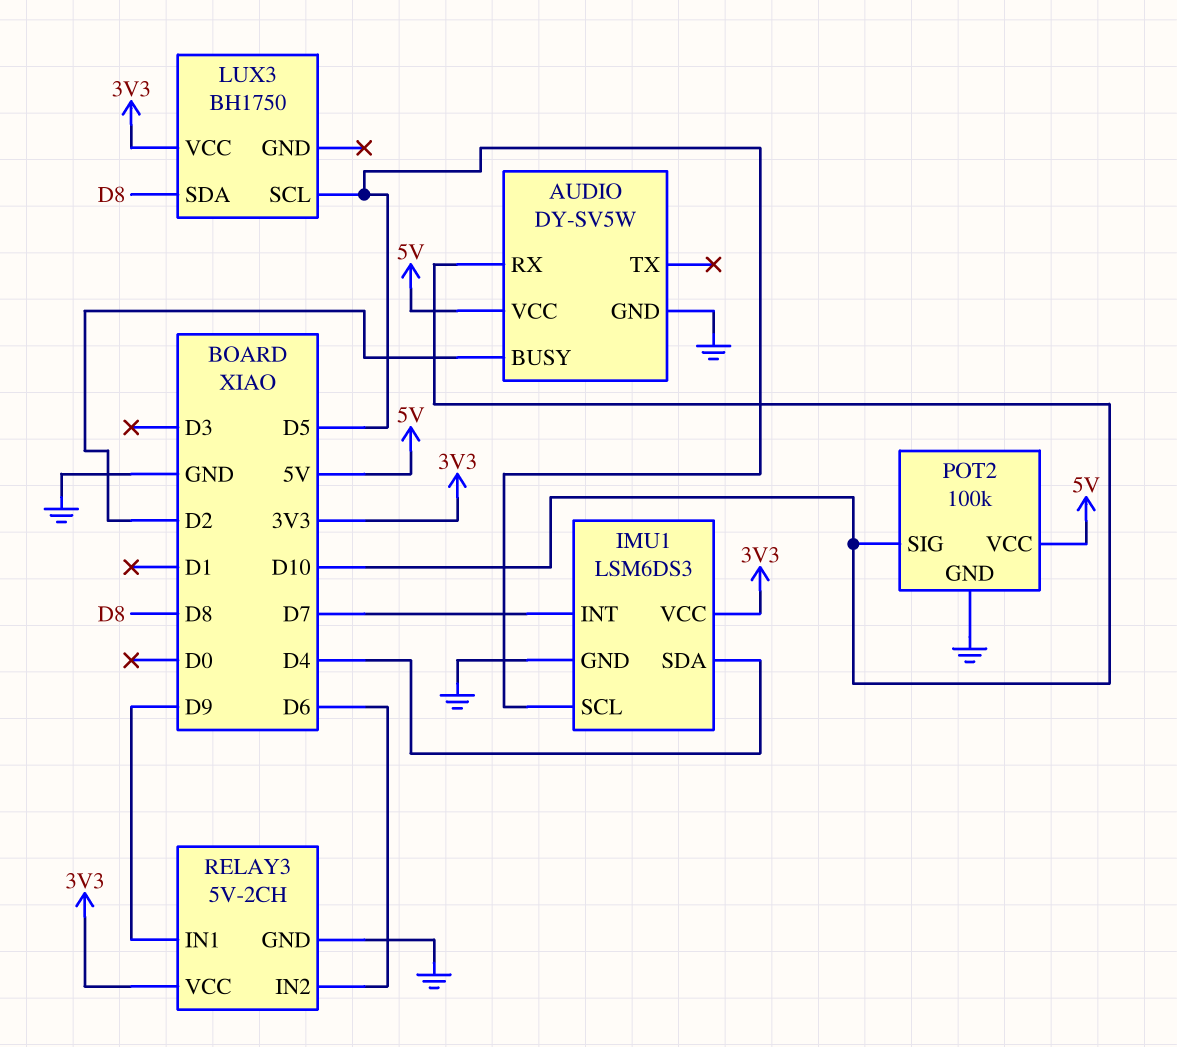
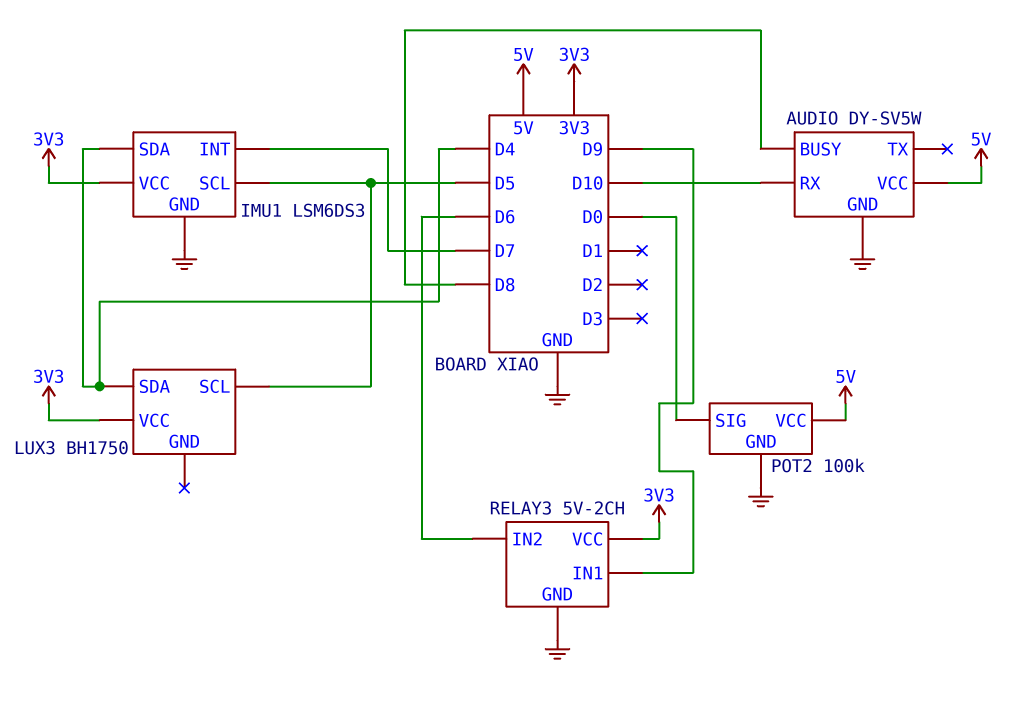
AUDIO pin BUSY: D2 -> D8
LUX3 pin SDA: D8 -> D4
POT2 pin SIG: D10 -> D0

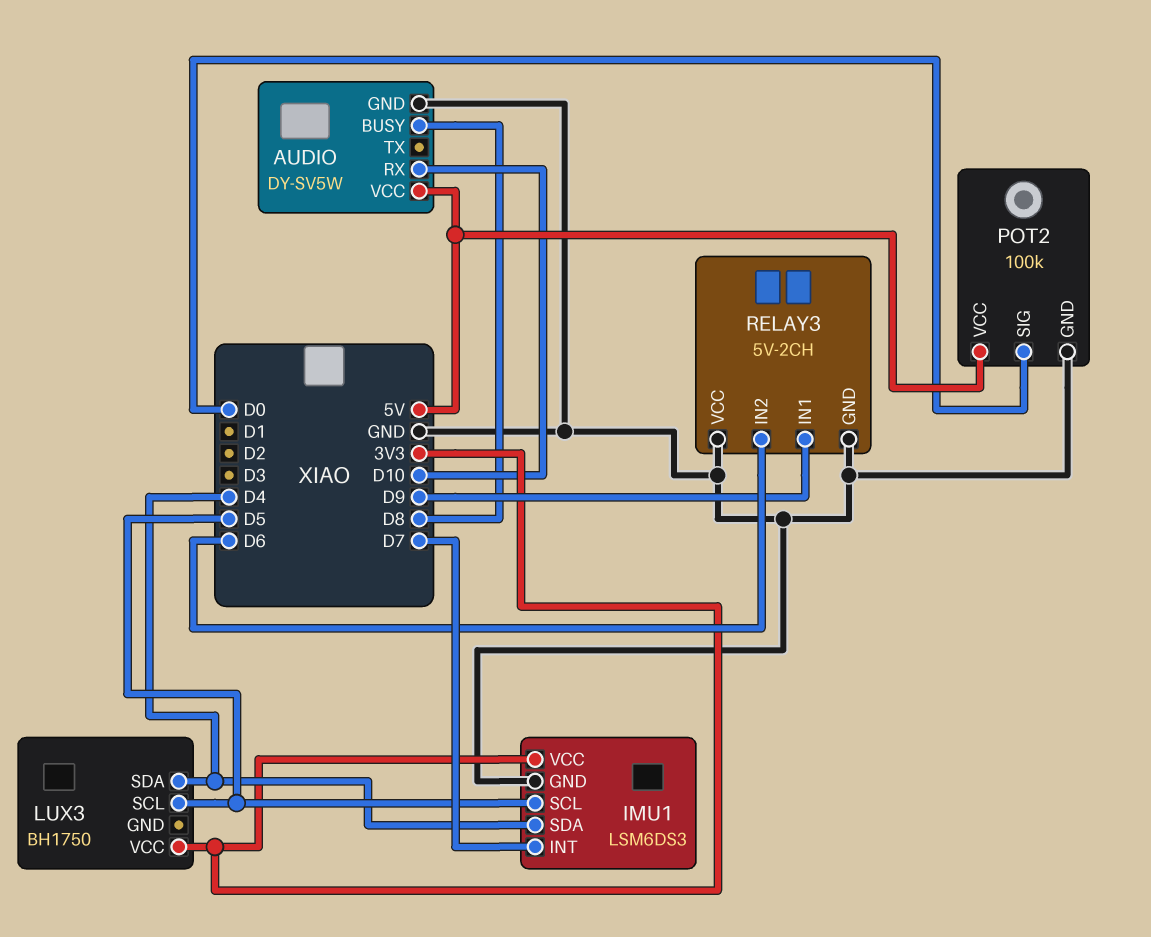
RELAY3 pin VCC: 3V3 -> GND

